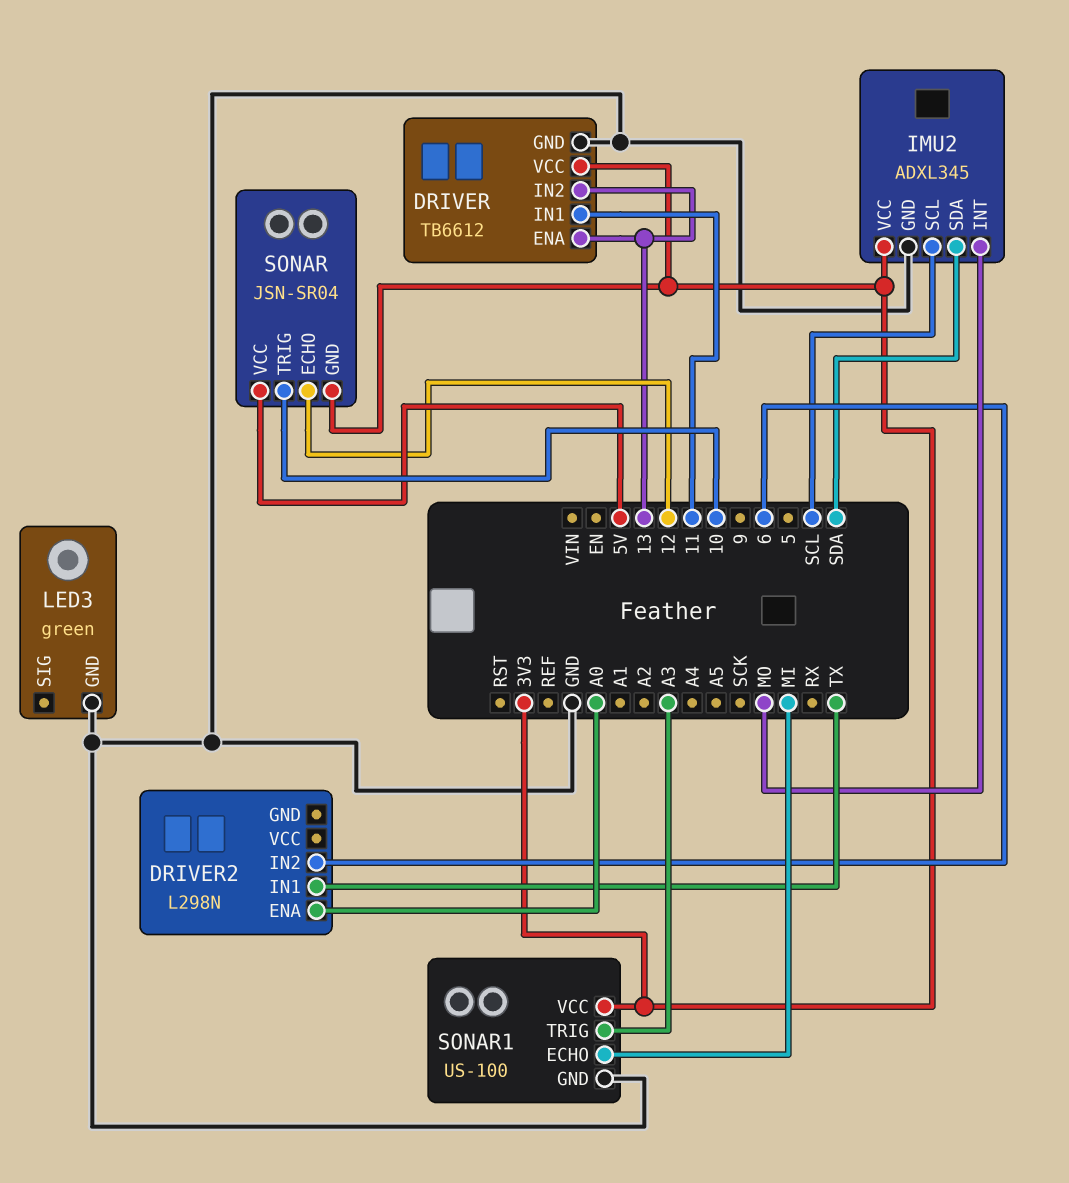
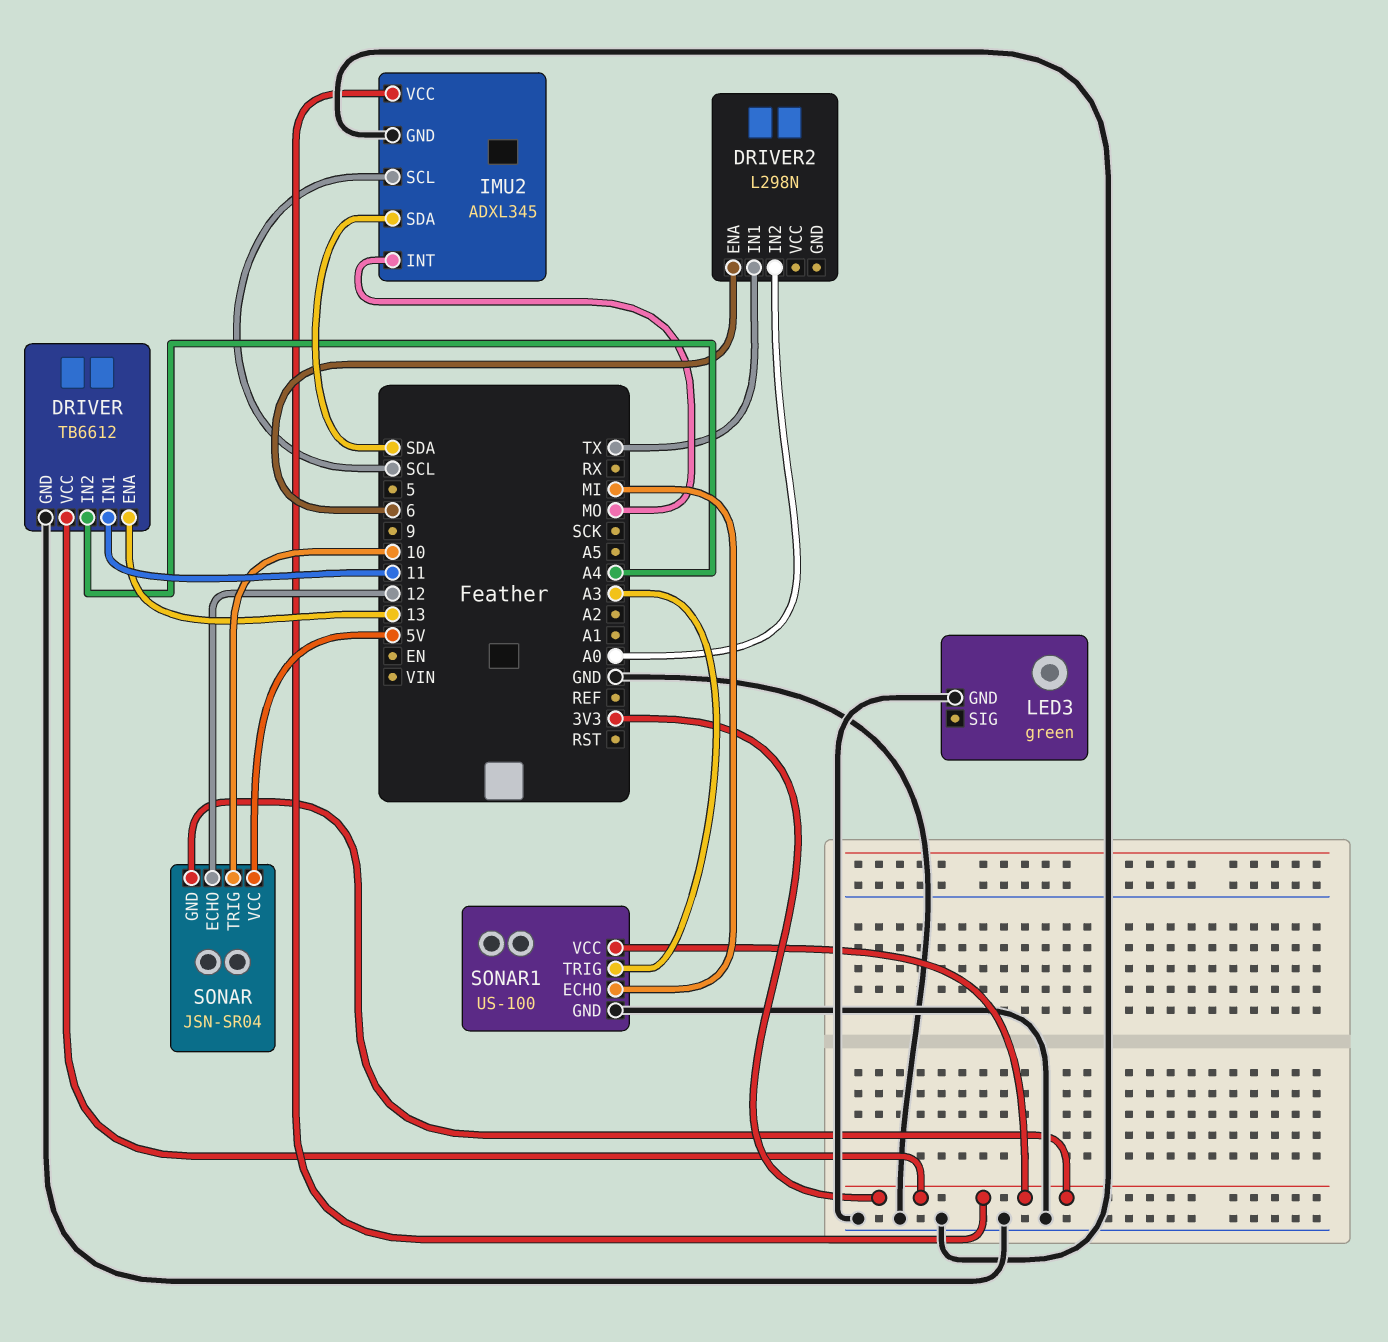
DRIVER pin IN2: 13 -> A4
DRIVER2 pin ENA: A0 -> 6
DRIVER2 pin IN2: 6 -> A0

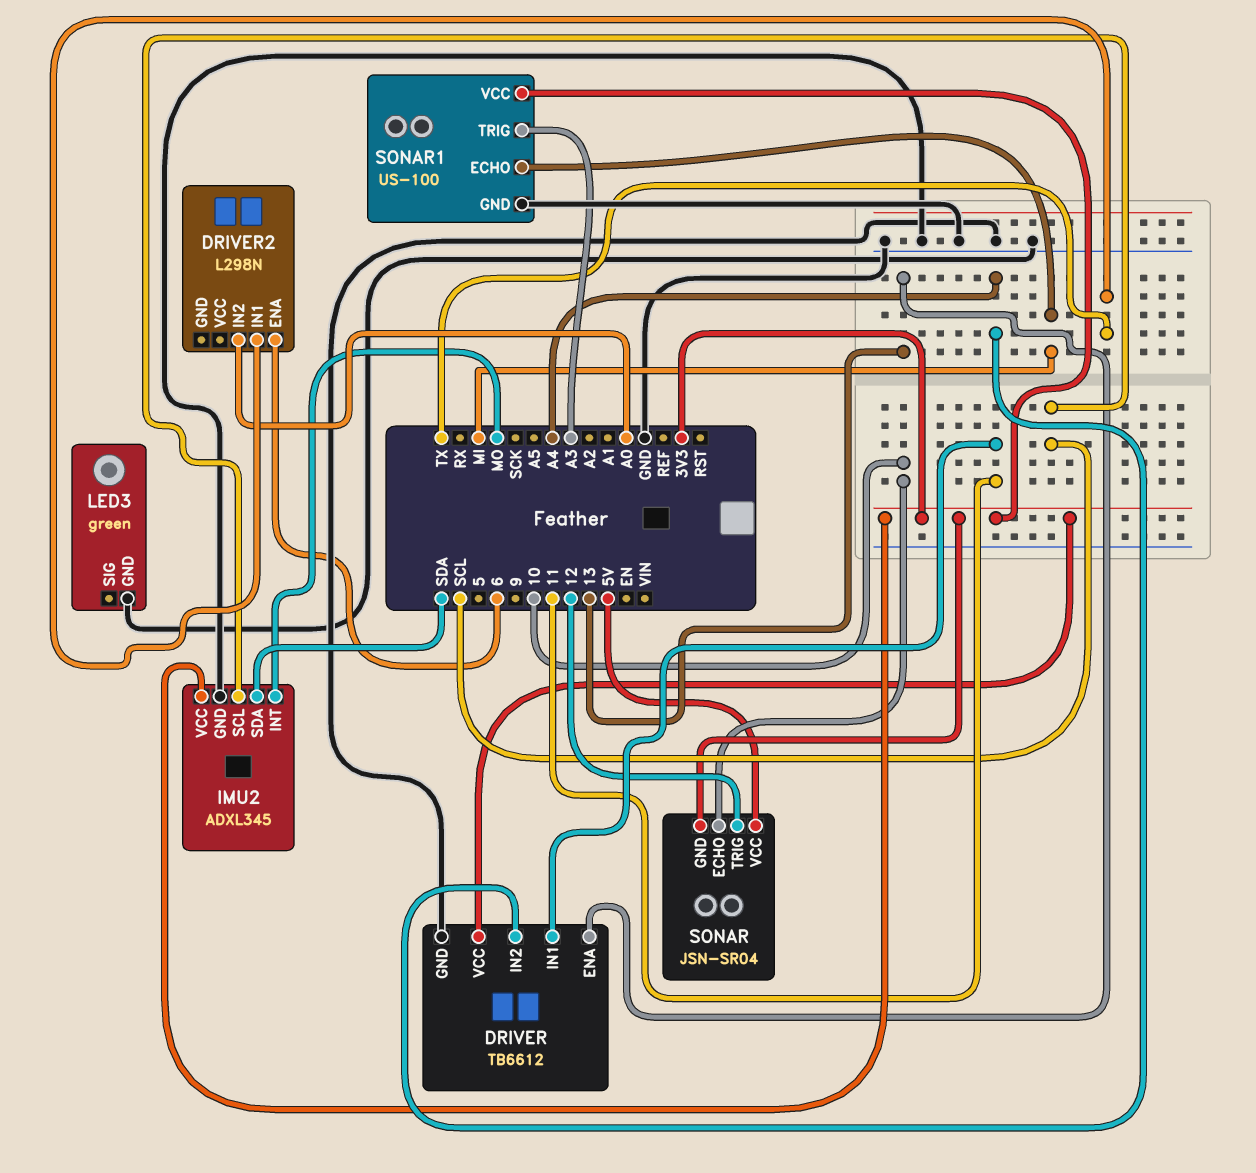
SONAR pin ECHO: 12 -> 10
SONAR pin TRIG: 10 -> 12

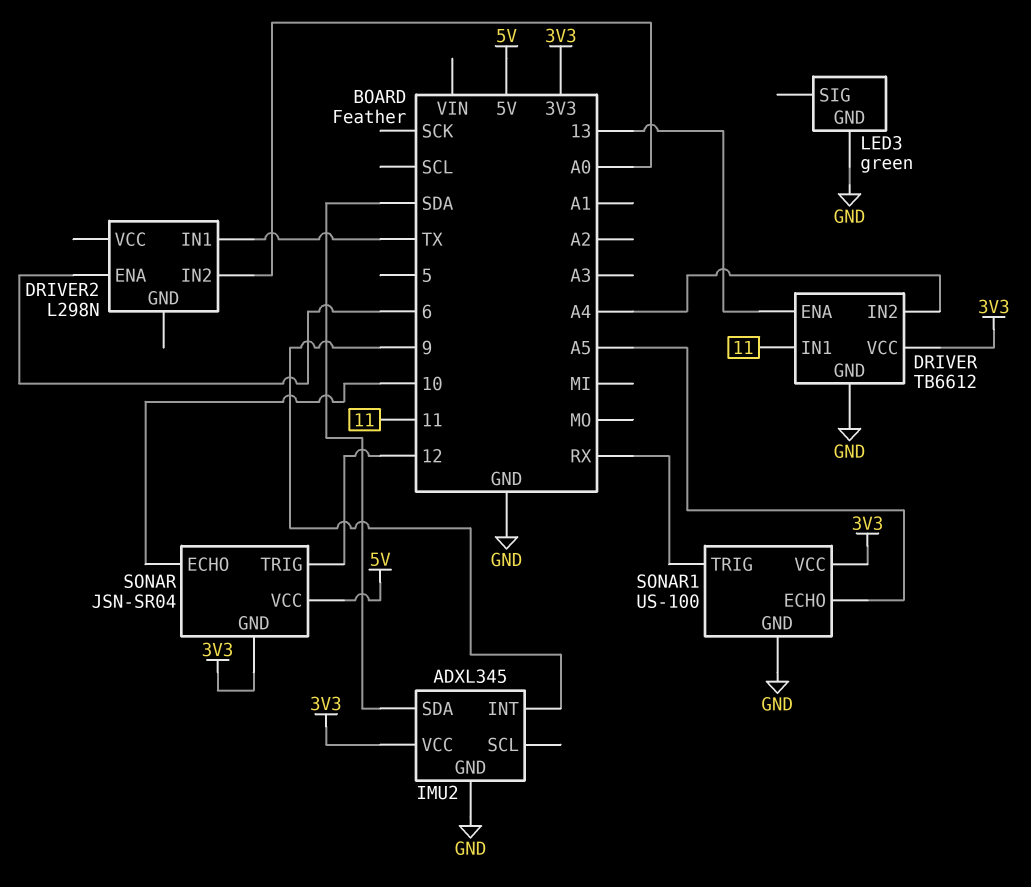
IMU2 pin INT: MO -> 9
IMU2 pin SCL: SCL -> none
SONAR1 pin ECHO: MI -> A5
SONAR1 pin TRIG: A3 -> RX

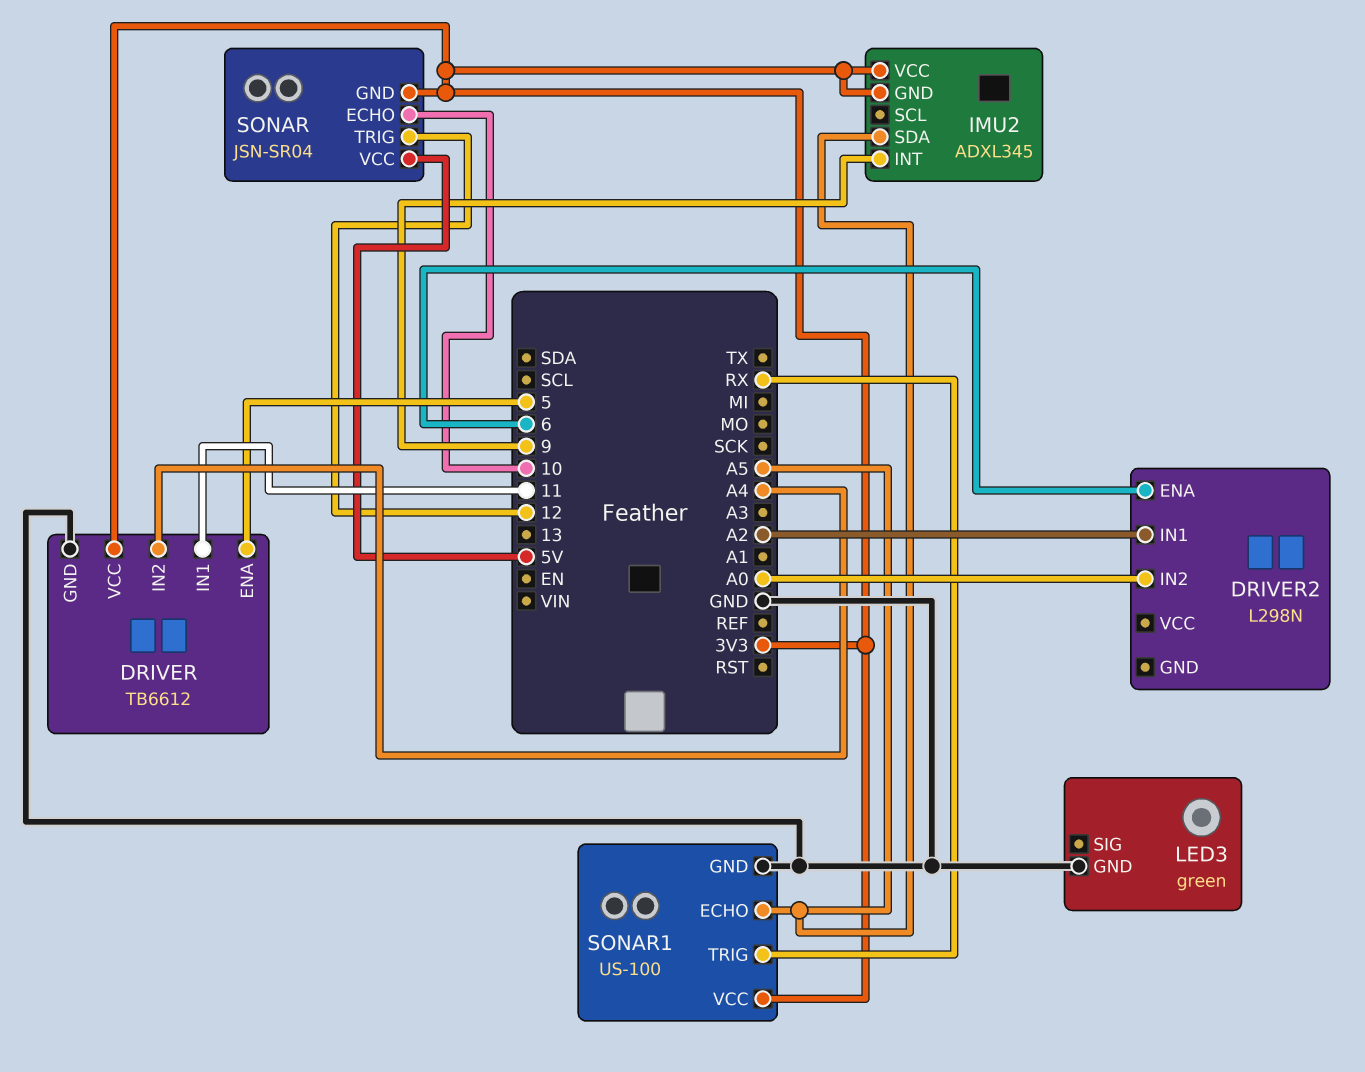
DRIVER pin ENA: 13 -> 5
DRIVER2 pin IN1: TX -> A2
IMU2 pin GND: GND -> 3V3
IMU2 pin SDA: SDA -> A5

